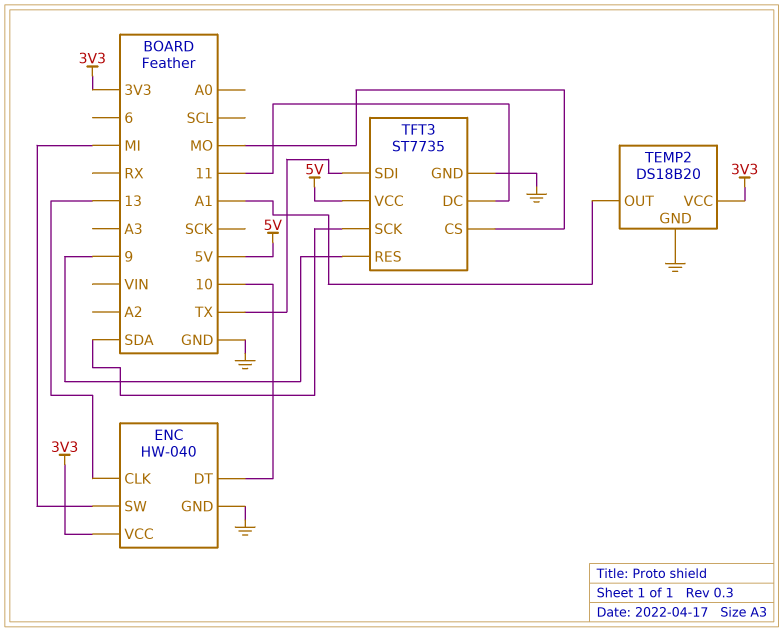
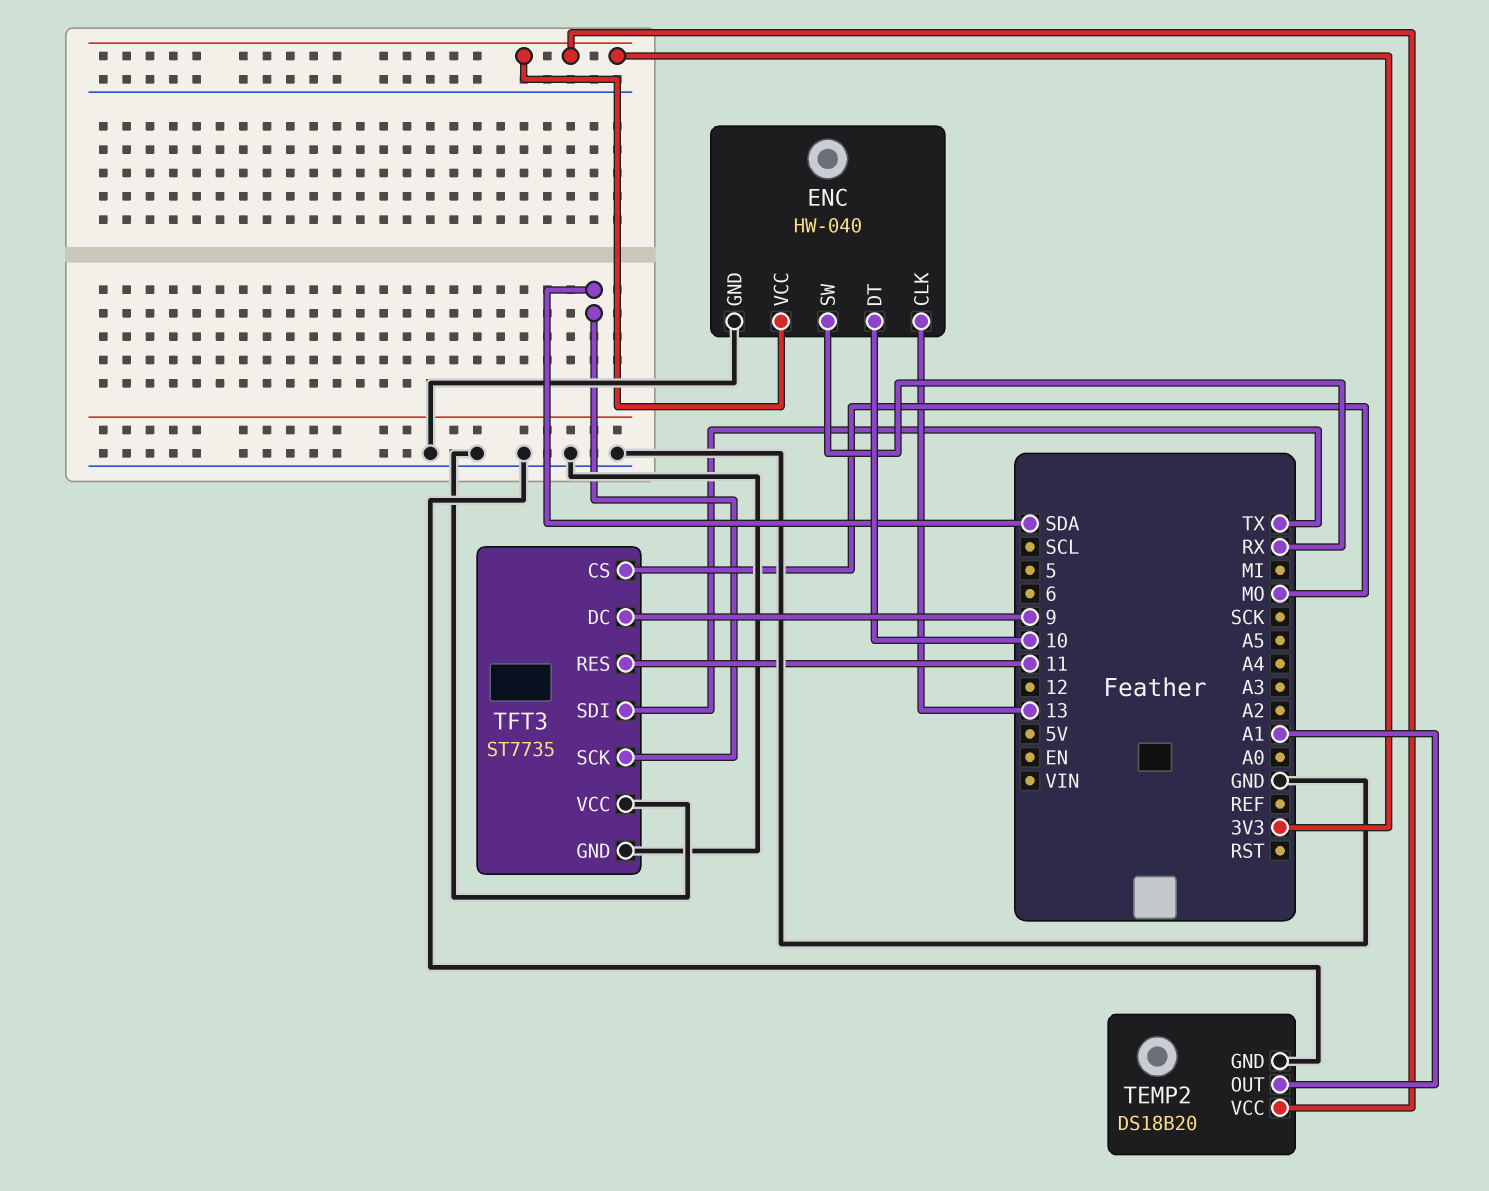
ENC pin SW: MI -> RX
TFT3 pin DC: 11 -> 9
TFT3 pin RES: 9 -> 11
TFT3 pin VCC: 5V -> GND

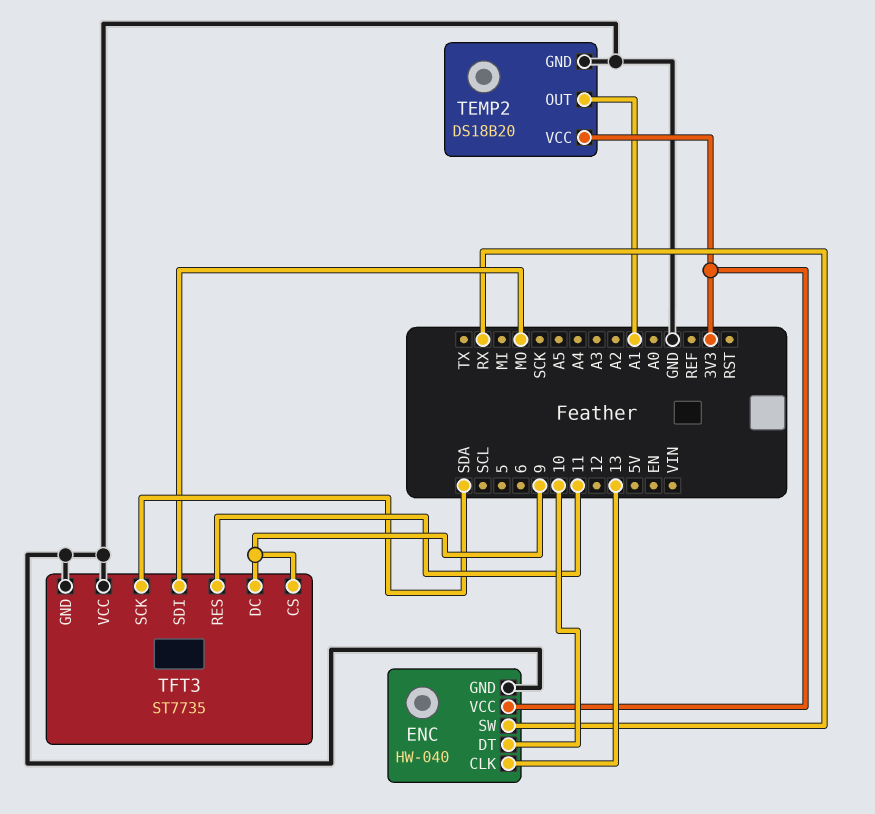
TFT3 pin CS: MO -> 9
TFT3 pin SDI: TX -> MO

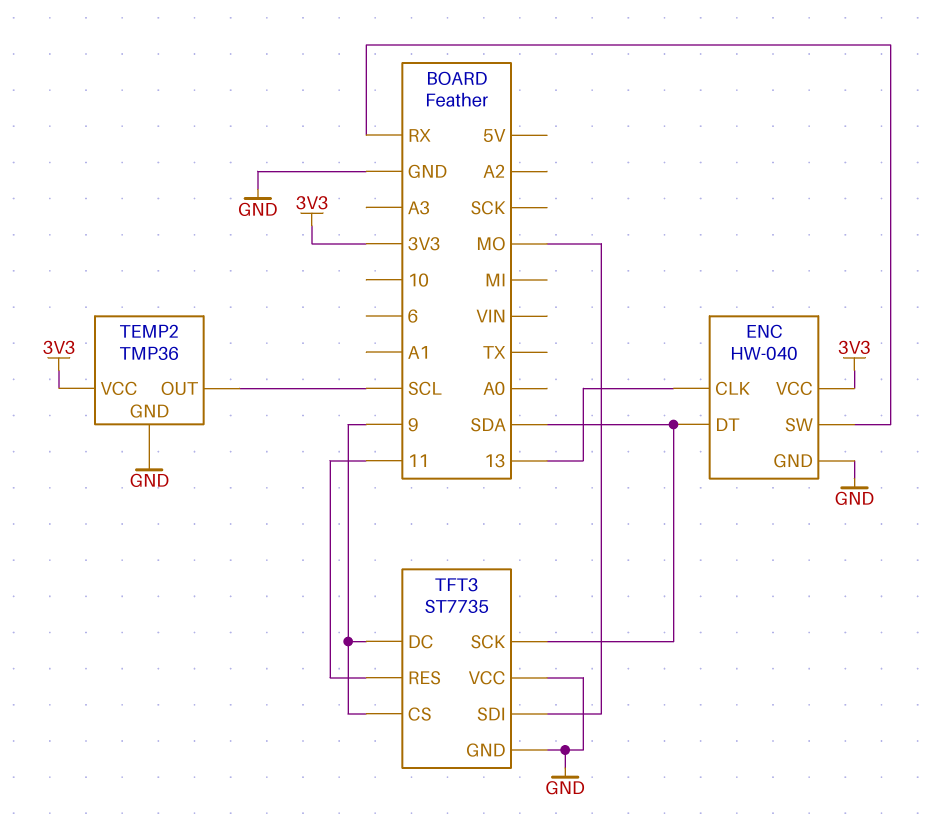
ENC pin DT: 10 -> SDA
TEMP2: DS18B20 -> TMP36
TEMP2 pin OUT: A1 -> SCL

